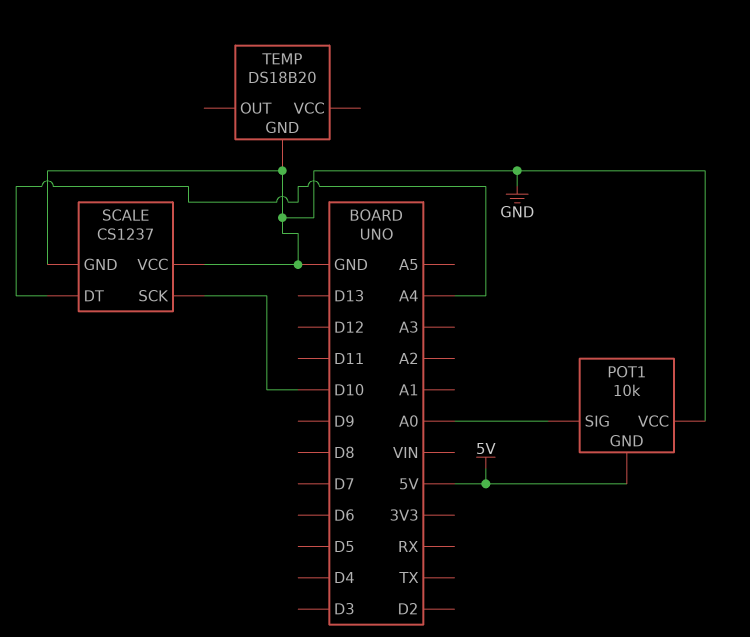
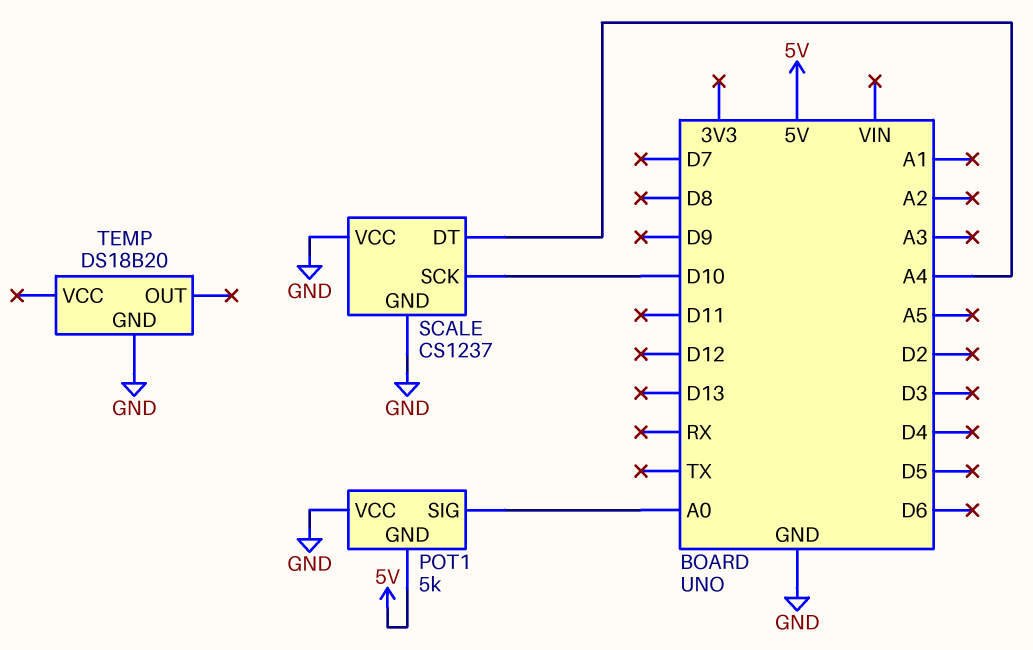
POT1: 10k -> 5k

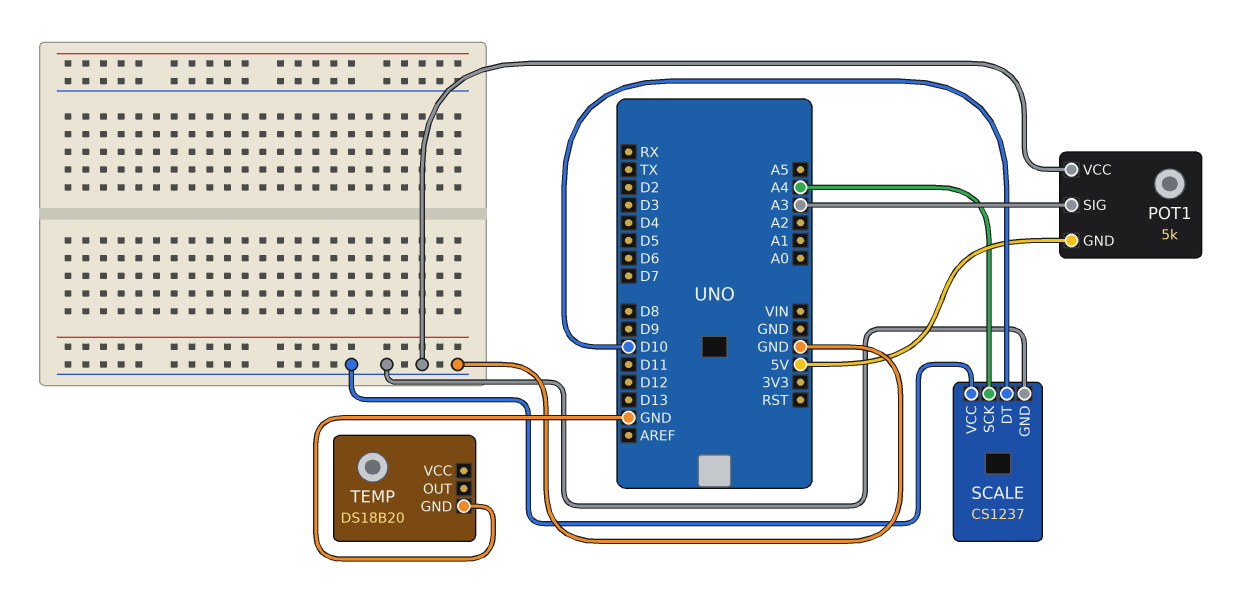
POT1 pin SIG: A0 -> A3
SCALE pin DT: A4 -> D10
SCALE pin SCK: D10 -> A4

